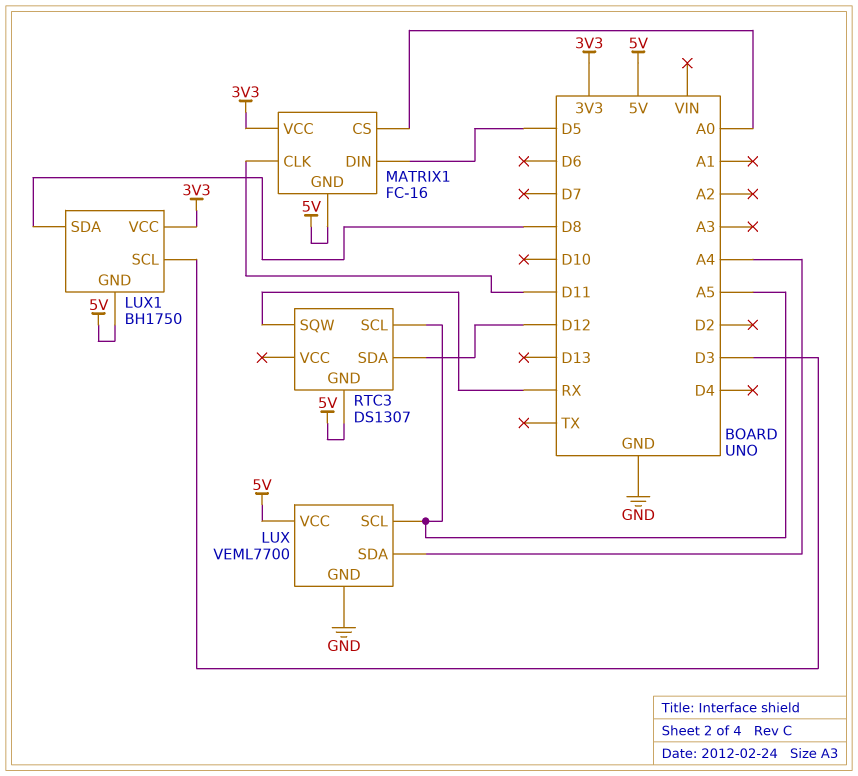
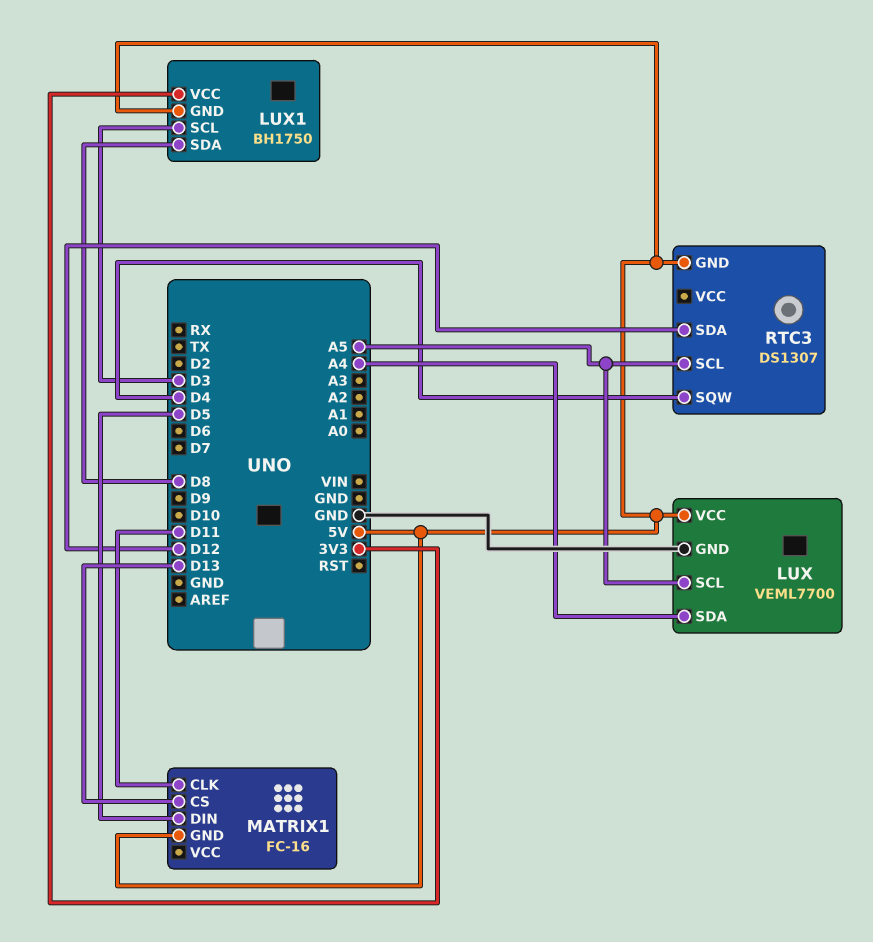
MATRIX1 pin CS: A0 -> D13
MATRIX1 pin VCC: 3V3 -> none
RTC3 pin SQW: RX -> D4

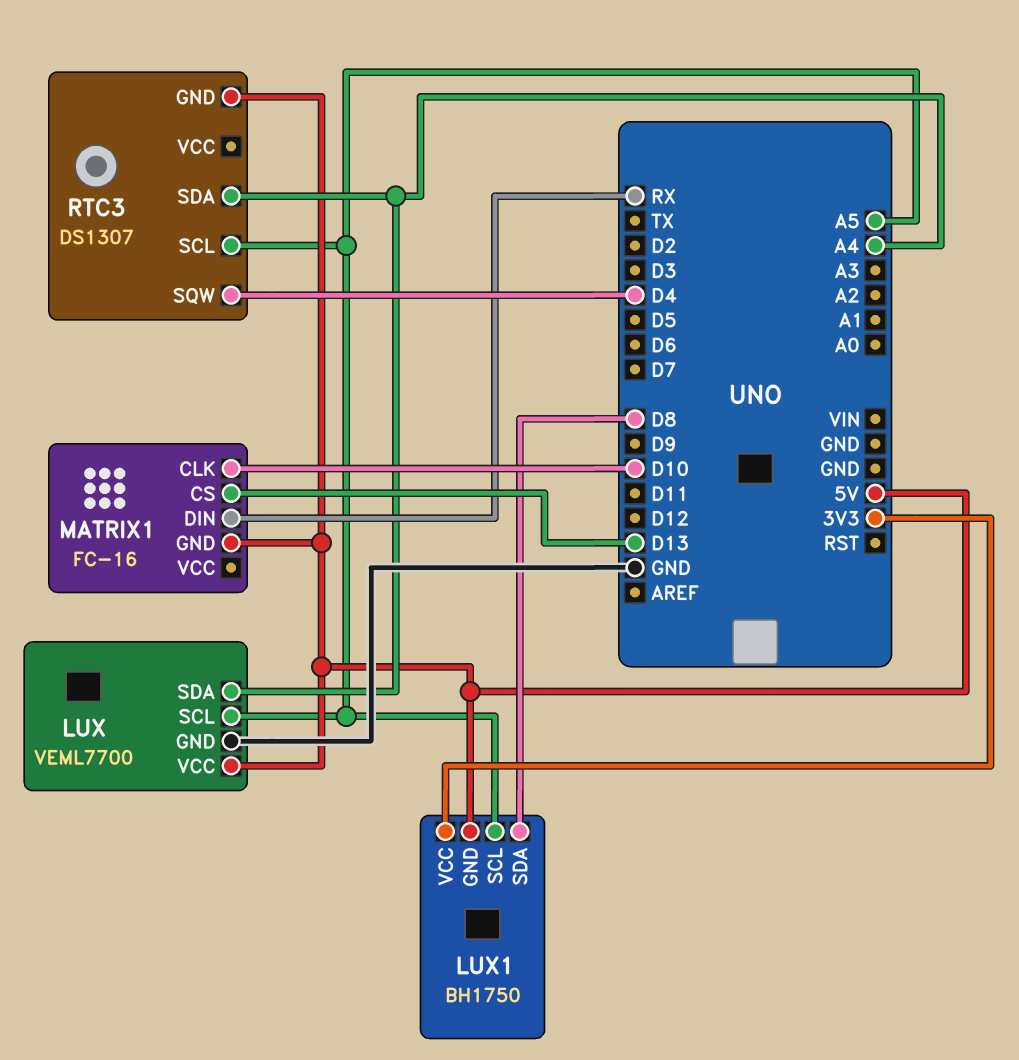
LUX1 pin SCL: D3 -> A5
MATRIX1 pin CLK: D11 -> D10
MATRIX1 pin DIN: D5 -> RX
RTC3 pin SDA: D12 -> A4

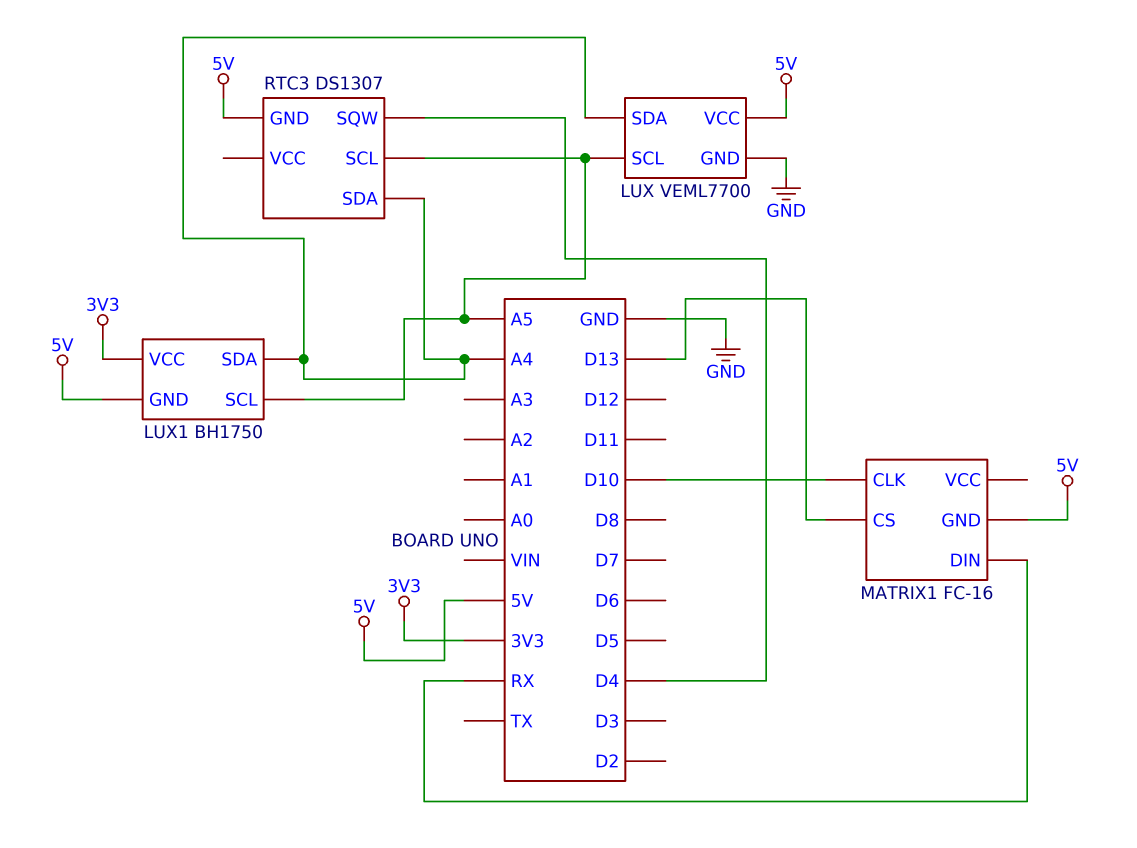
LUX1 pin SDA: D8 -> A4

